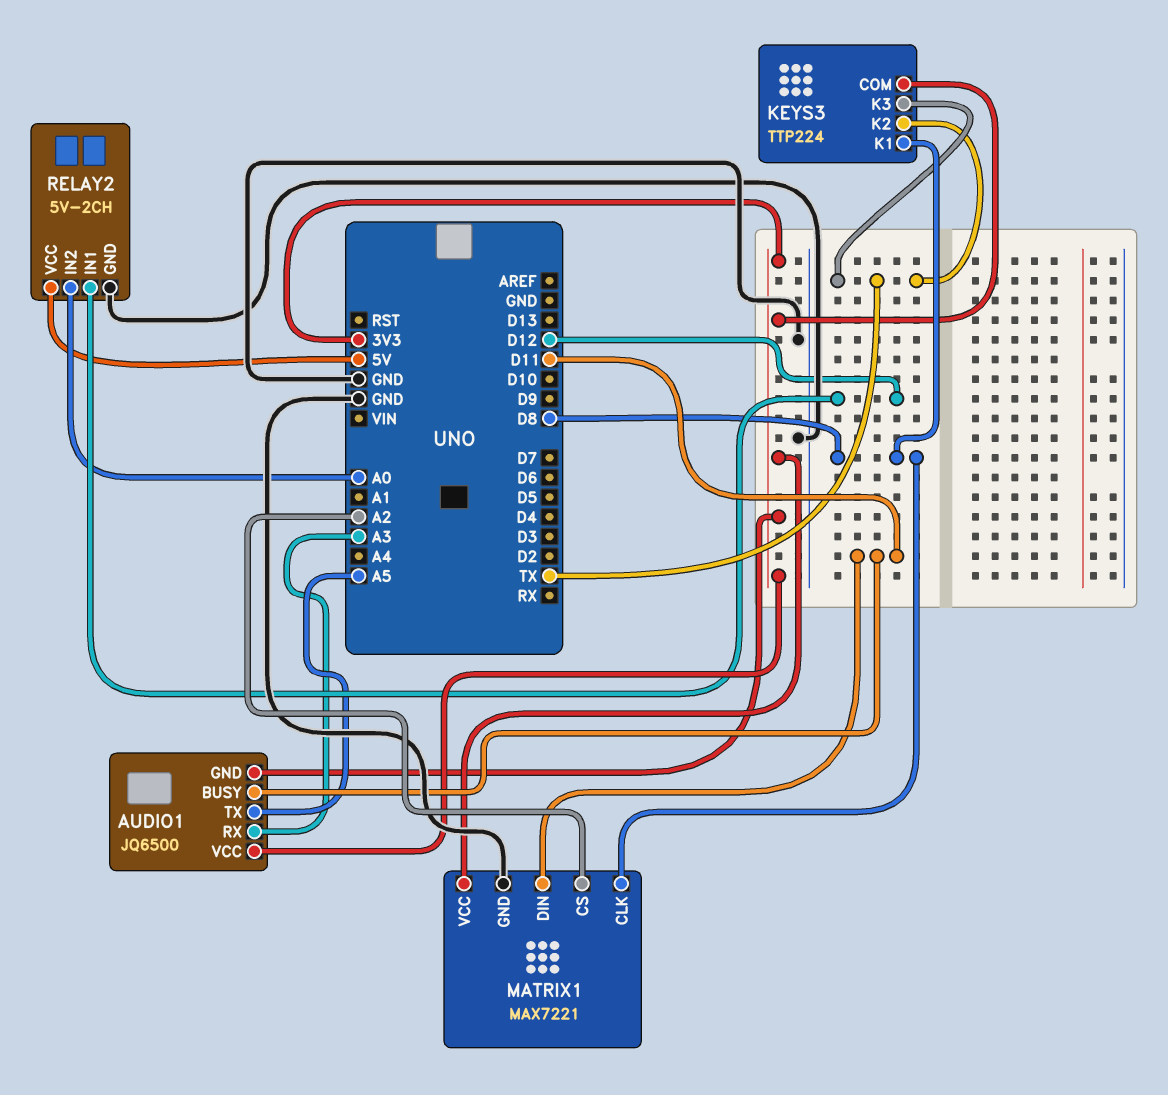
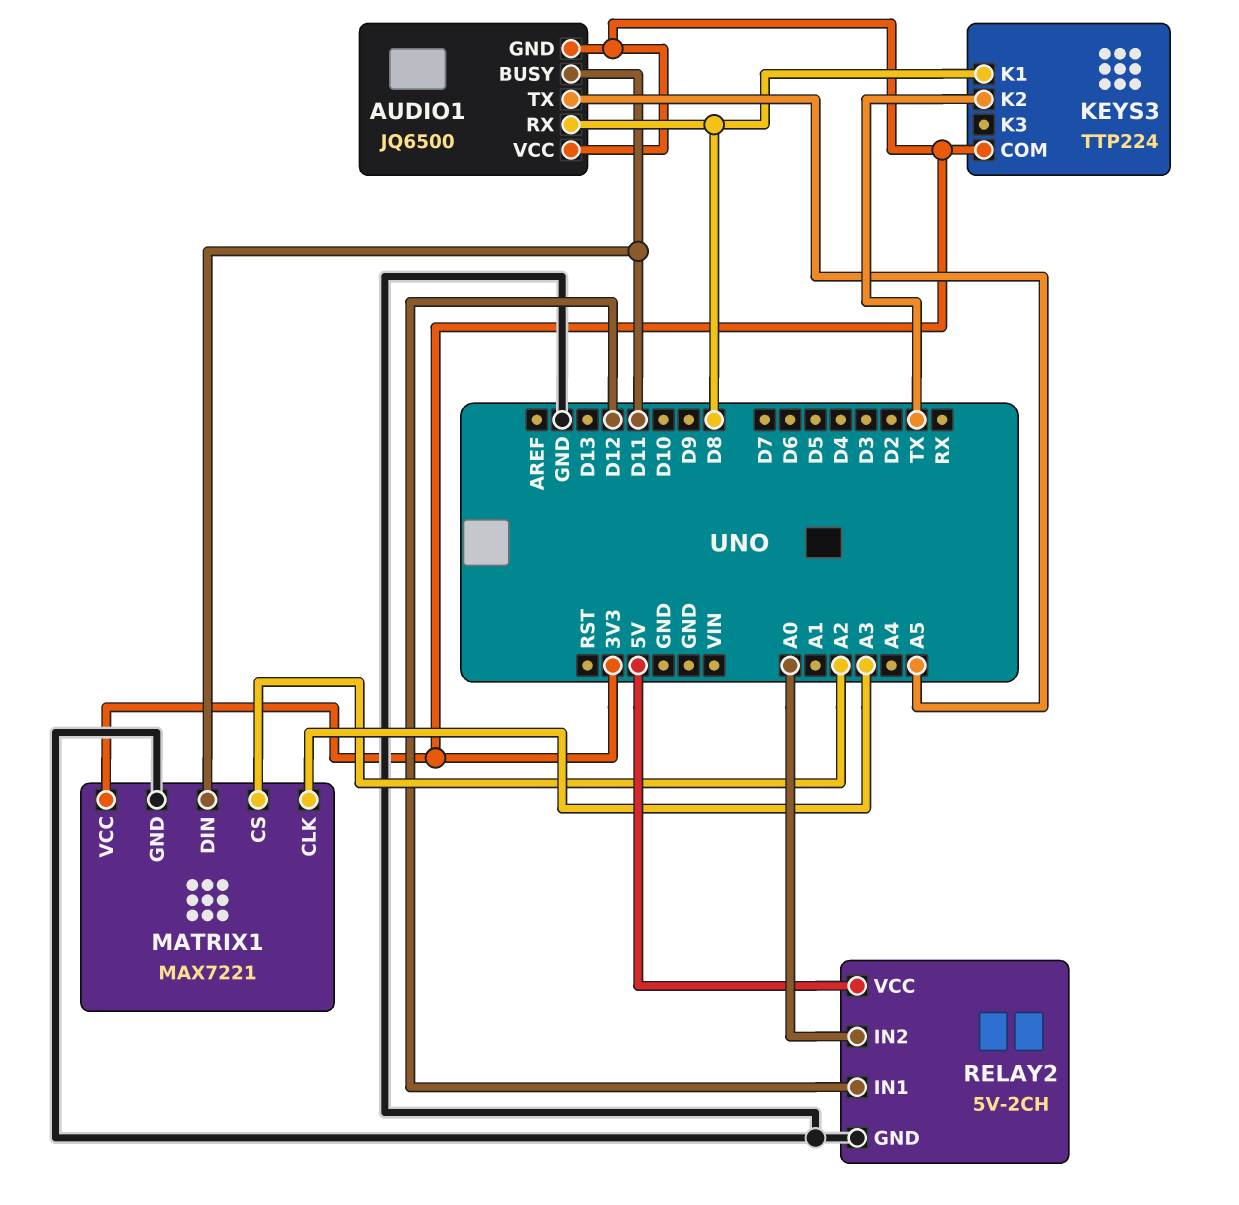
AUDIO1 pin RX: A3 -> D8
KEYS3 pin K3: TX -> none
MATRIX1 pin CLK: D8 -> A3

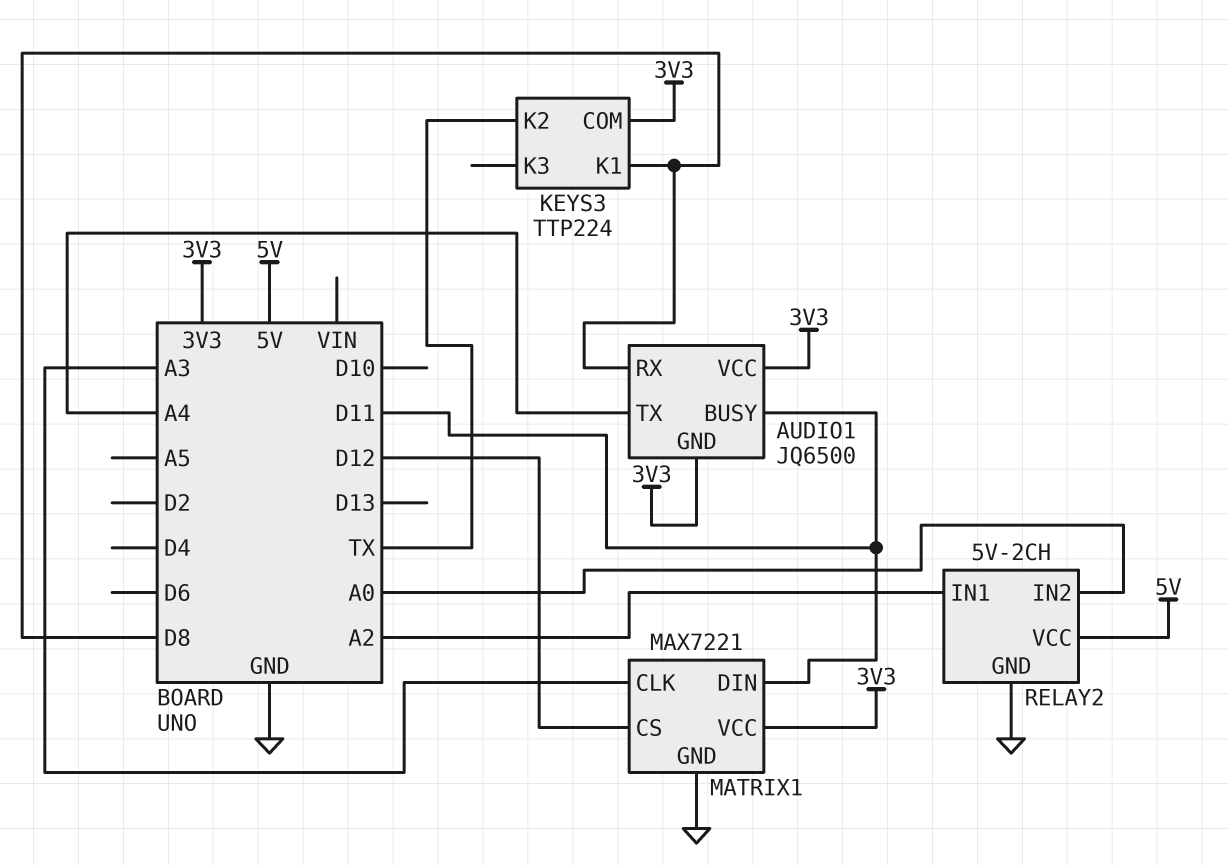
AUDIO1 pin TX: A5 -> A4
MATRIX1 pin CS: A2 -> D12
RELAY2 pin IN1: D12 -> A2

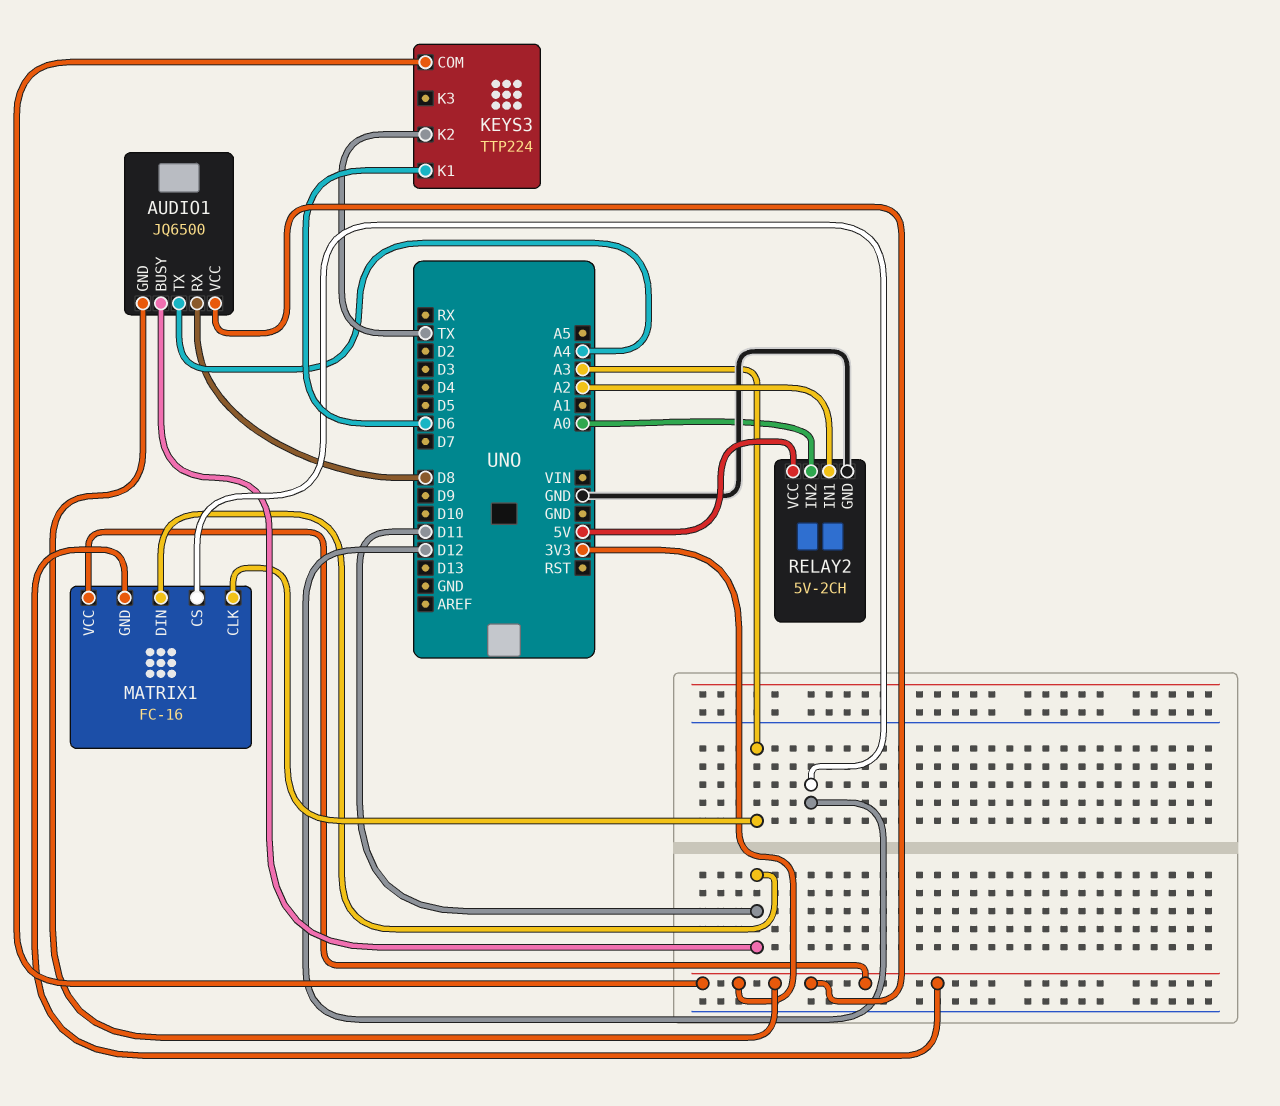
KEYS3 pin K1: D8 -> D6
MATRIX1: MAX7221 -> FC-16
MATRIX1 pin GND: GND -> 3V3

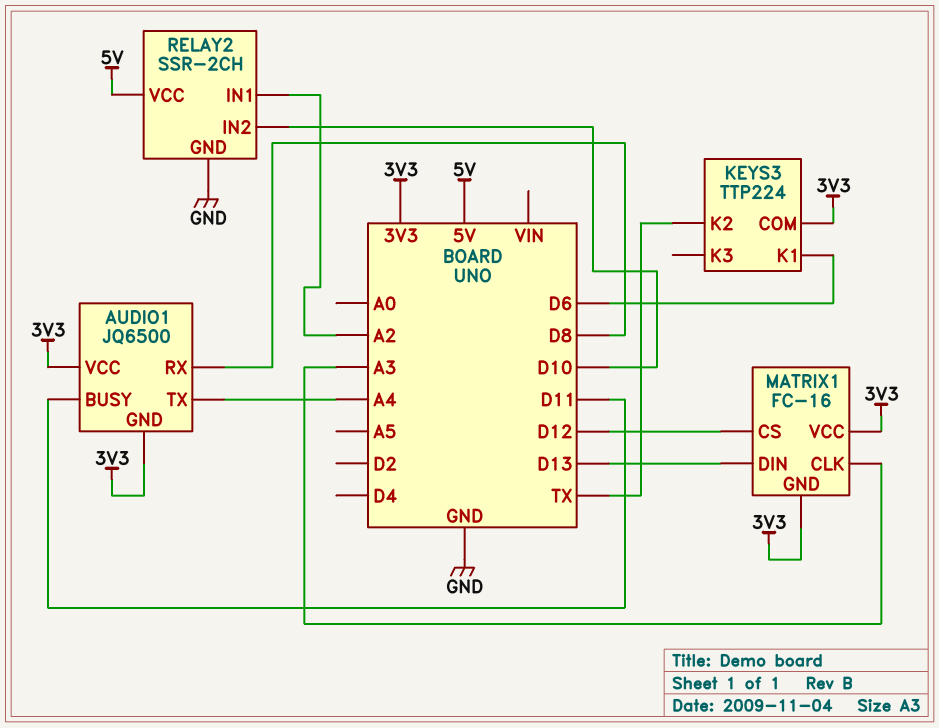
MATRIX1 pin DIN: D11 -> D13
RELAY2: 5V-2CH -> SSR-2CH
RELAY2 pin IN2: A0 -> D10

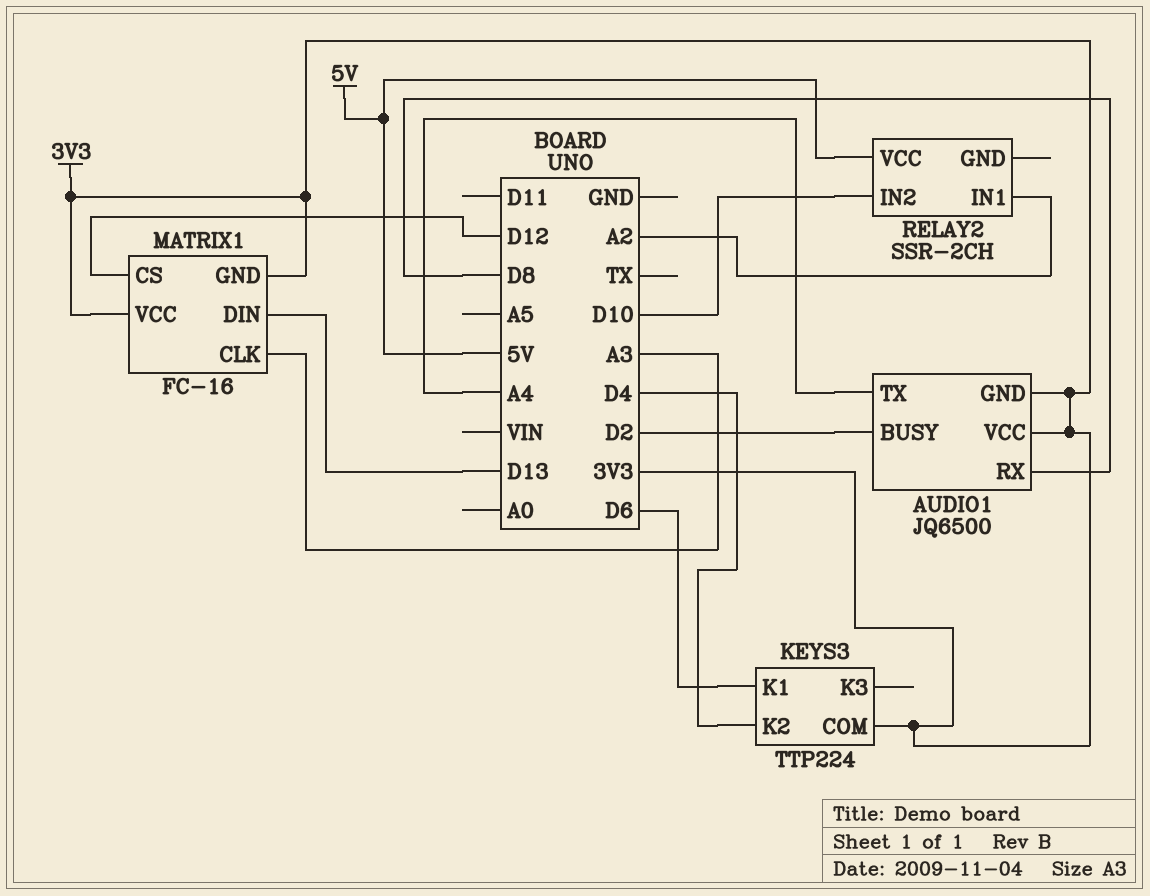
AUDIO1 pin BUSY: D11 -> D2
KEYS3 pin K2: TX -> D4
RELAY2 pin GND: GND -> none

